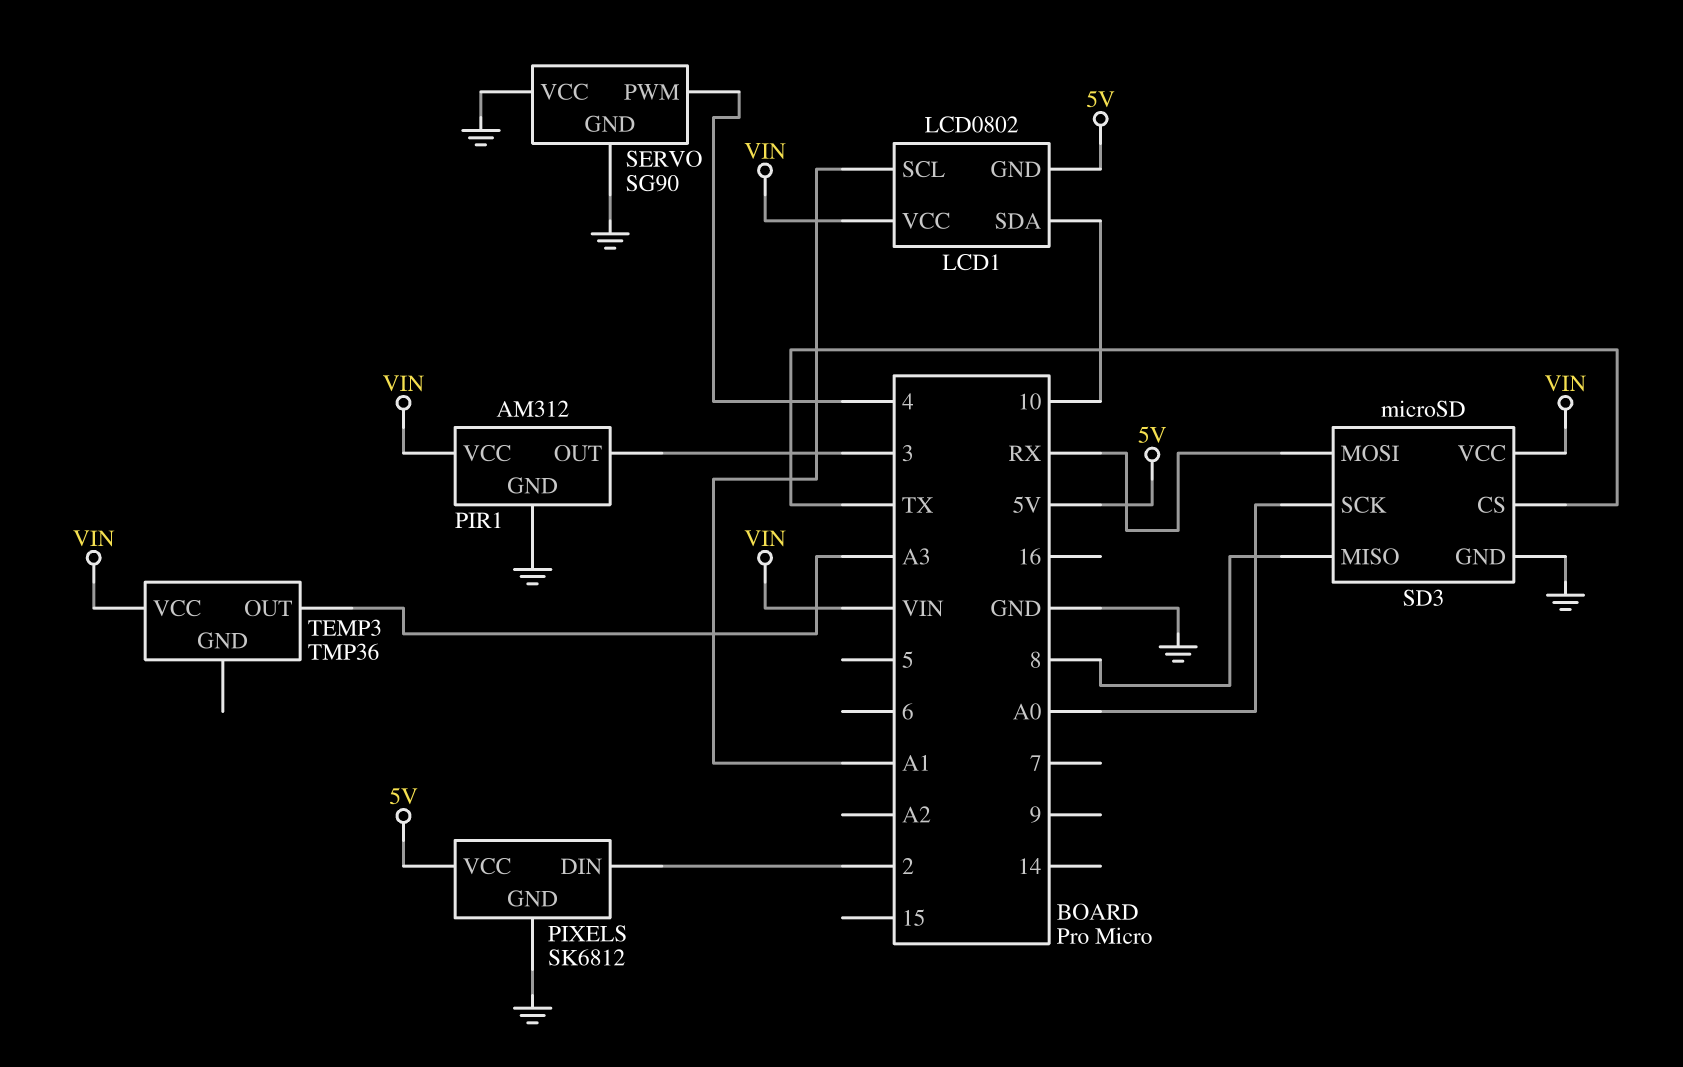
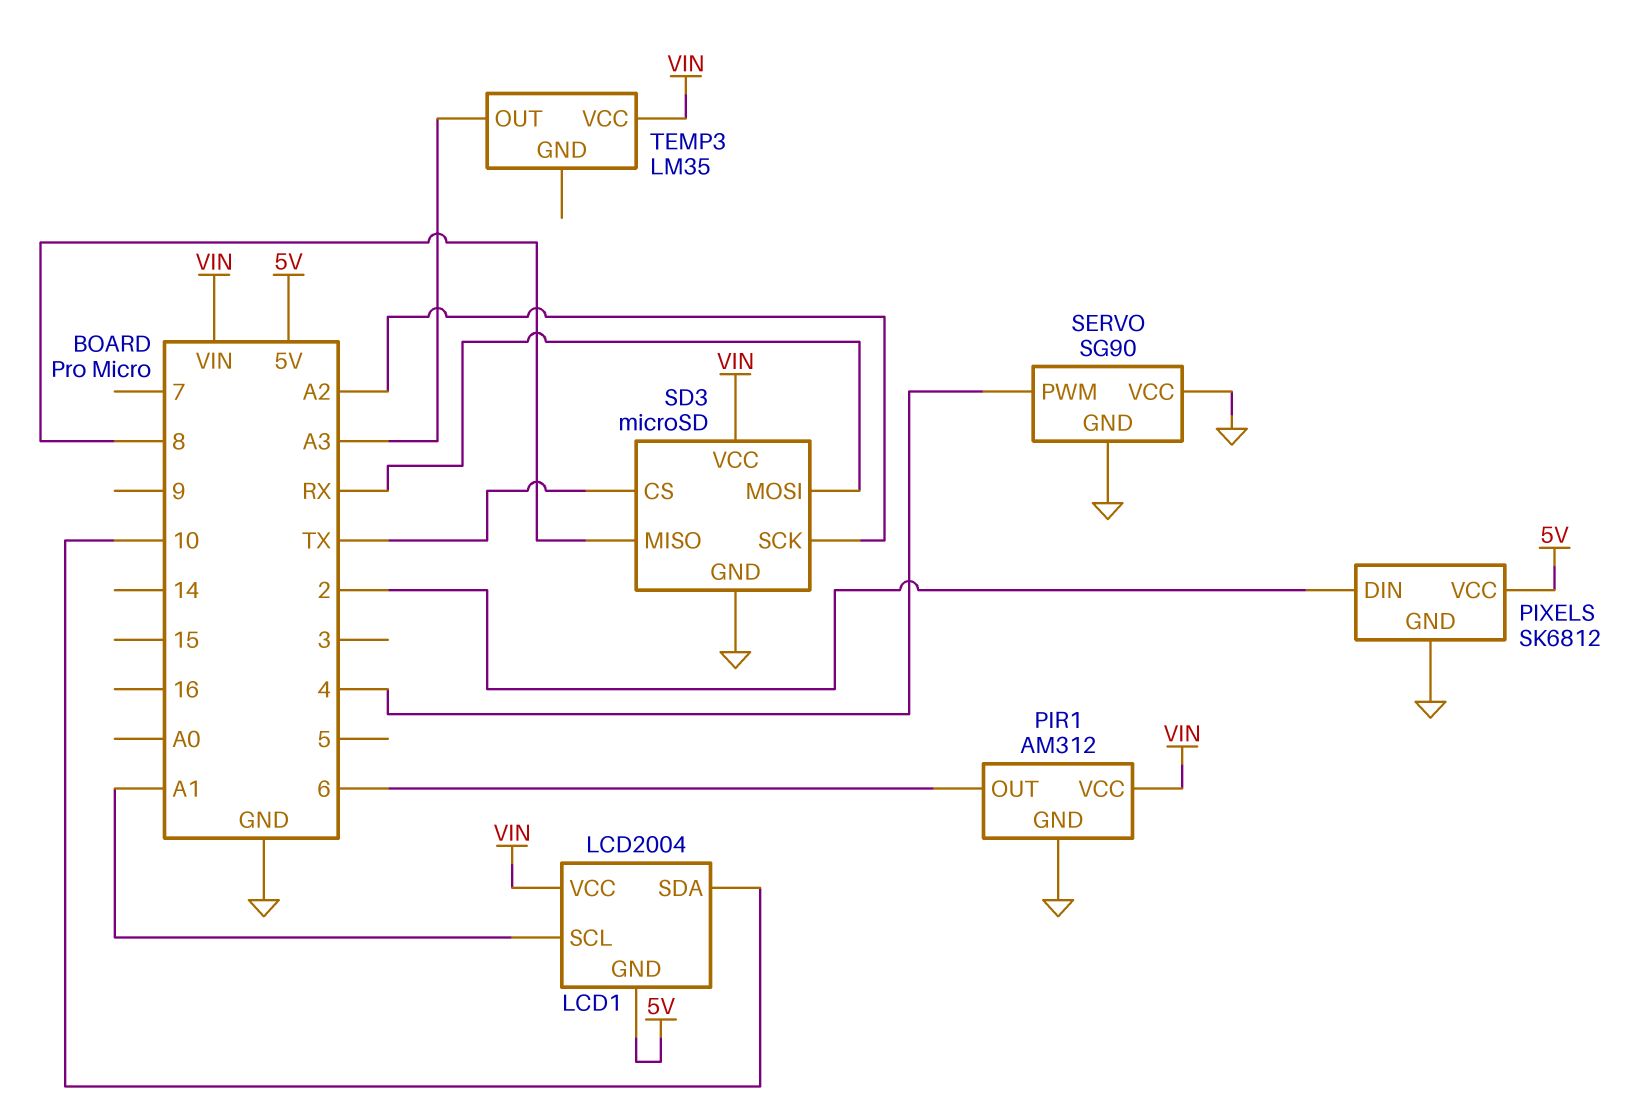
LCD1: LCD0802 -> LCD2004
PIR1 pin OUT: 3 -> 6
SD3 pin SCK: A0 -> A2
TEMP3: TMP36 -> LM35

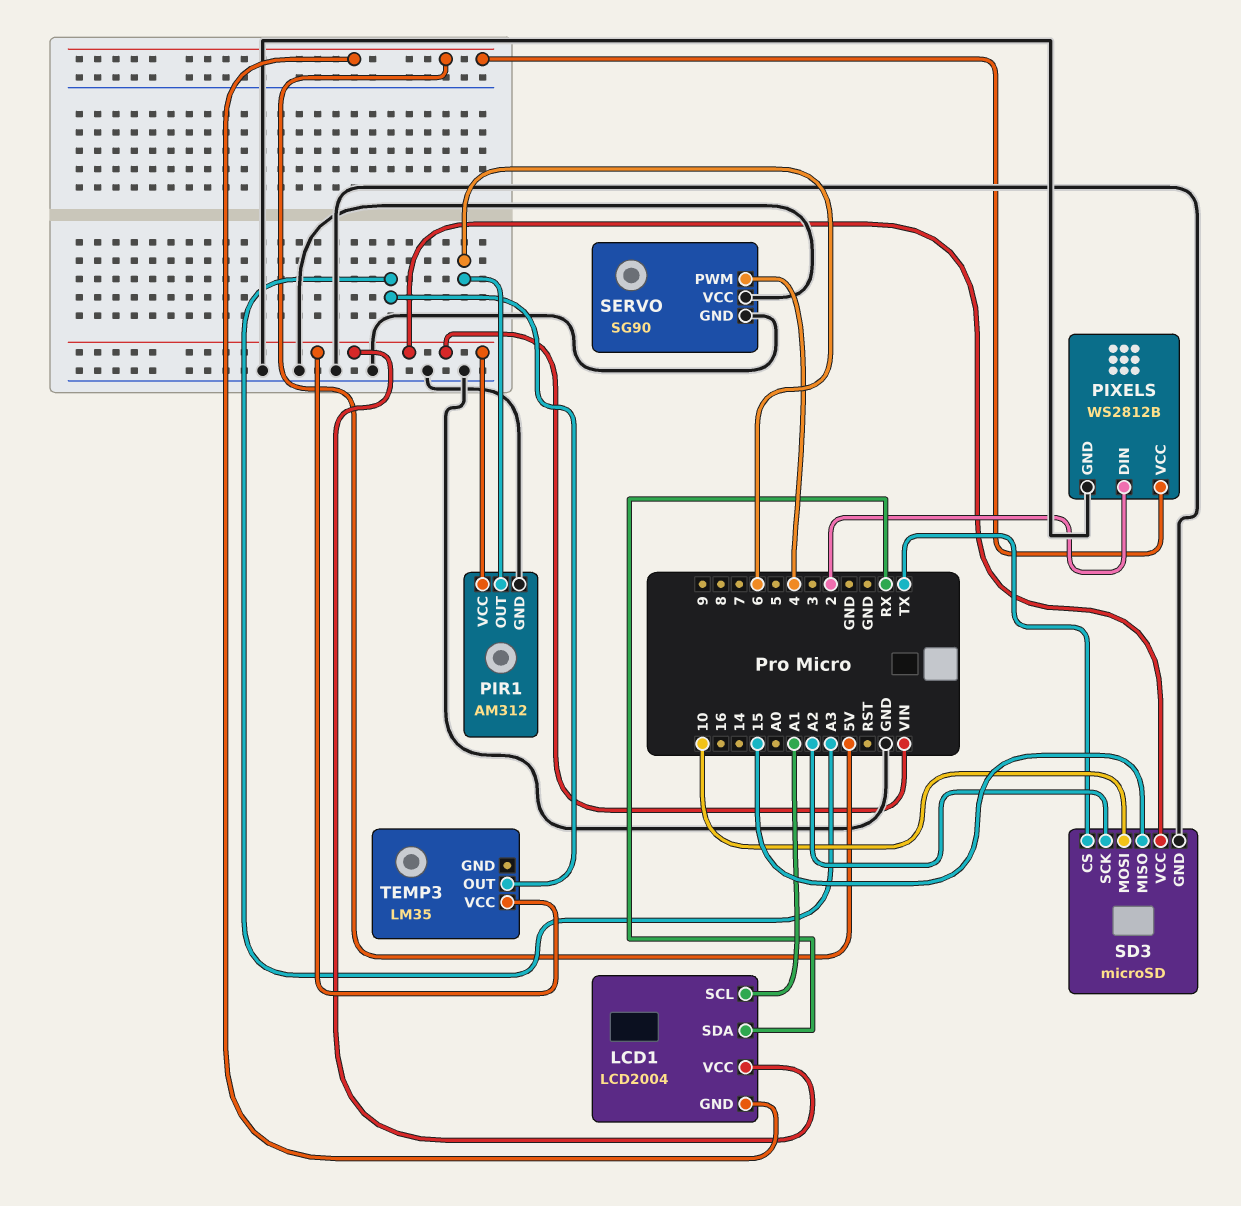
LCD1 pin SDA: 10 -> RX
PIXELS: SK6812 -> WS2812B
SD3 pin MISO: 8 -> 15
SD3 pin MOSI: RX -> 10

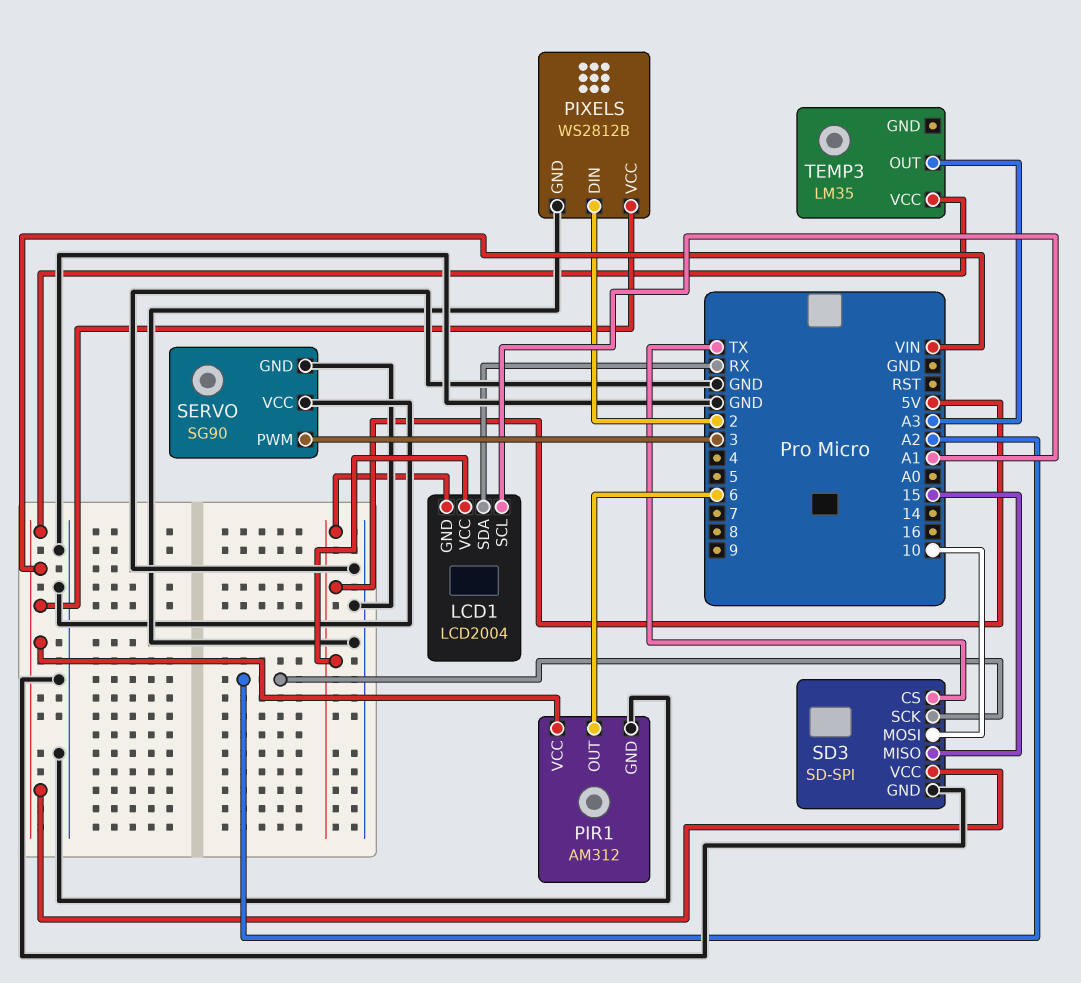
LCD1 pin VCC: VIN -> 5V
PIXELS pin VCC: 5V -> VIN
SD3: microSD -> SD-SPI
SERVO pin PWM: 4 -> 3

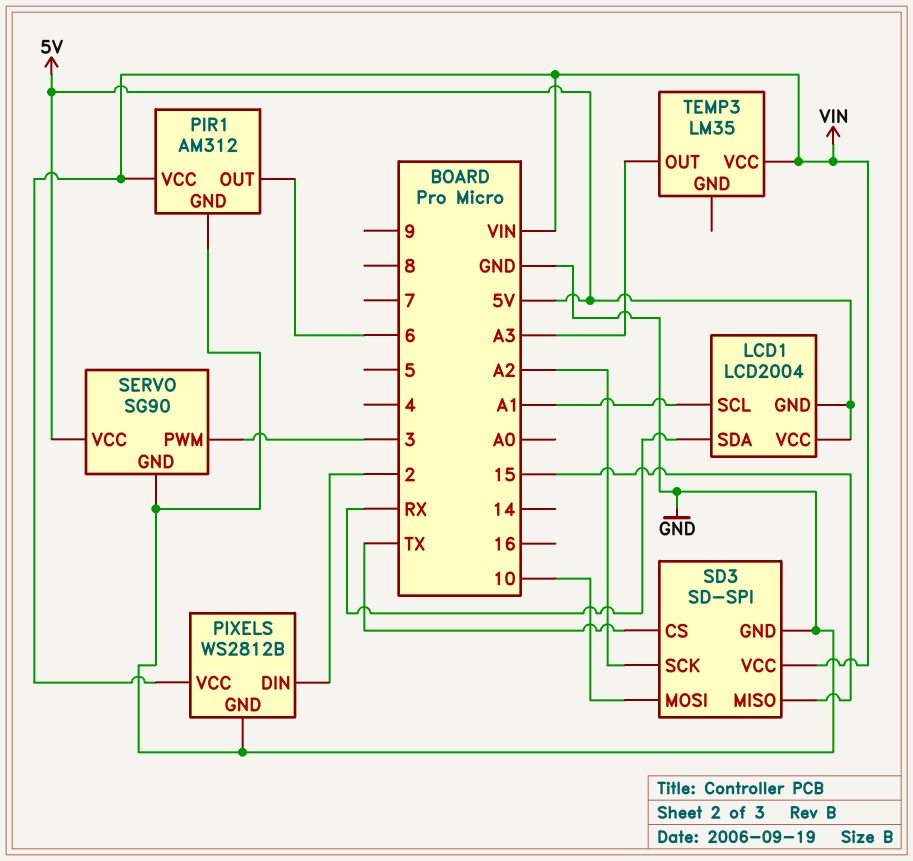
SERVO pin VCC: GND -> 5V

